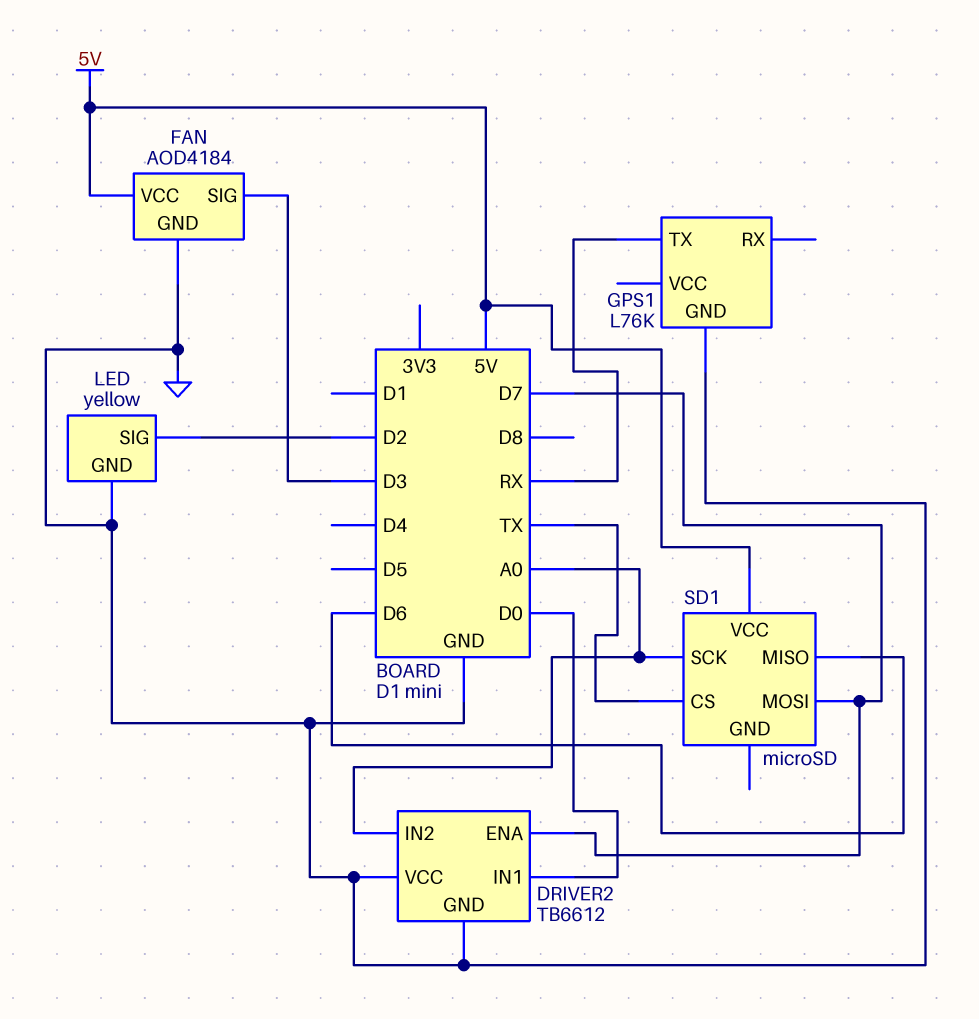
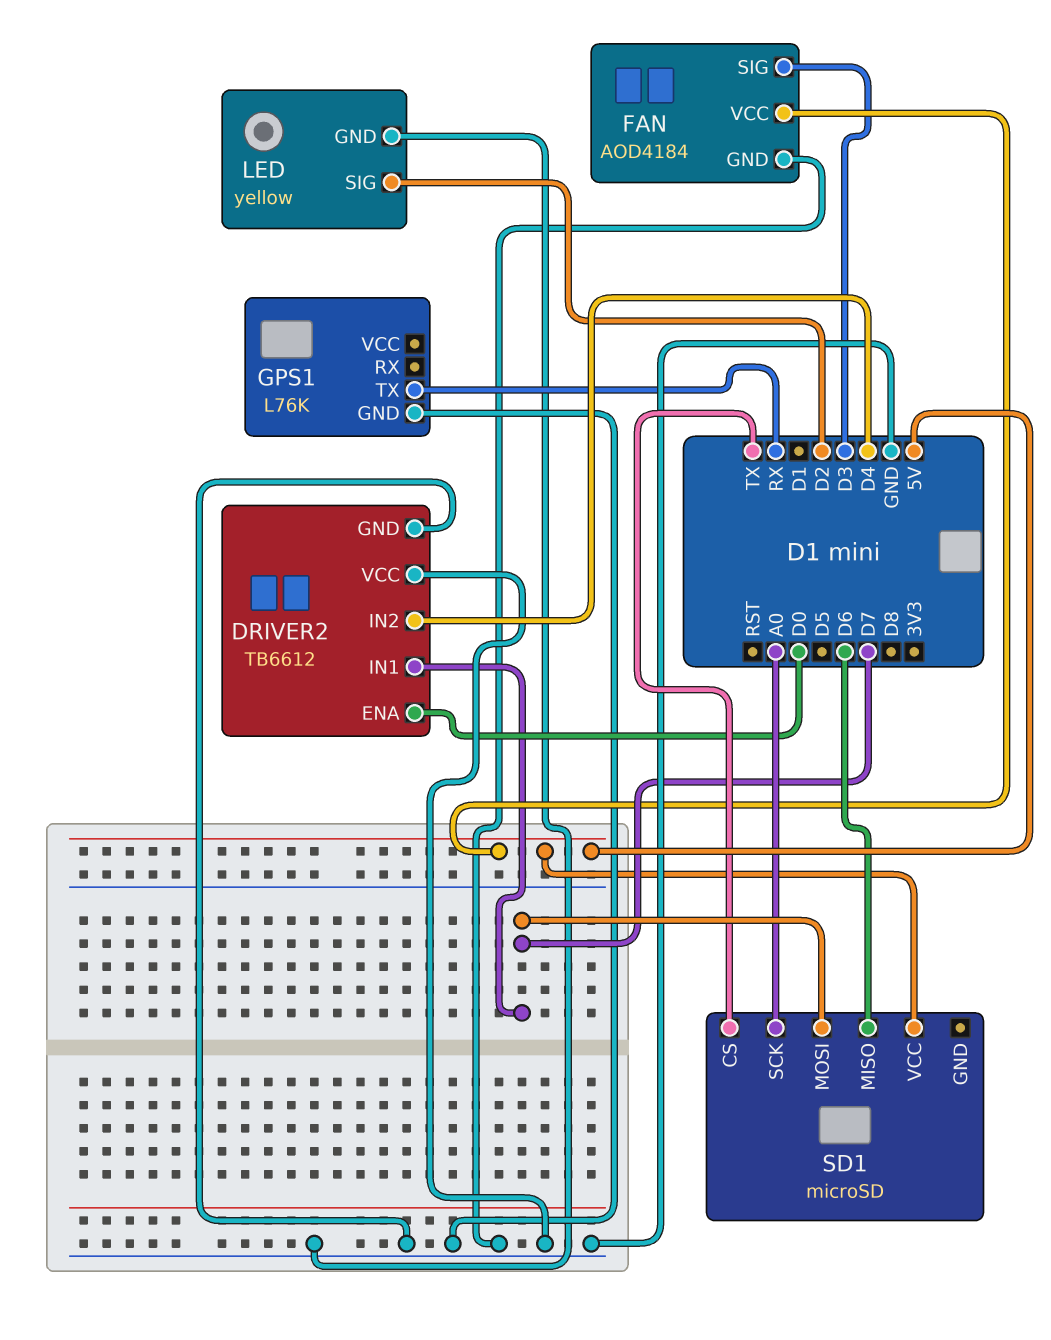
DRIVER2 pin ENA: D7 -> D0
DRIVER2 pin IN1: D0 -> D7
DRIVER2 pin IN2: A0 -> D4

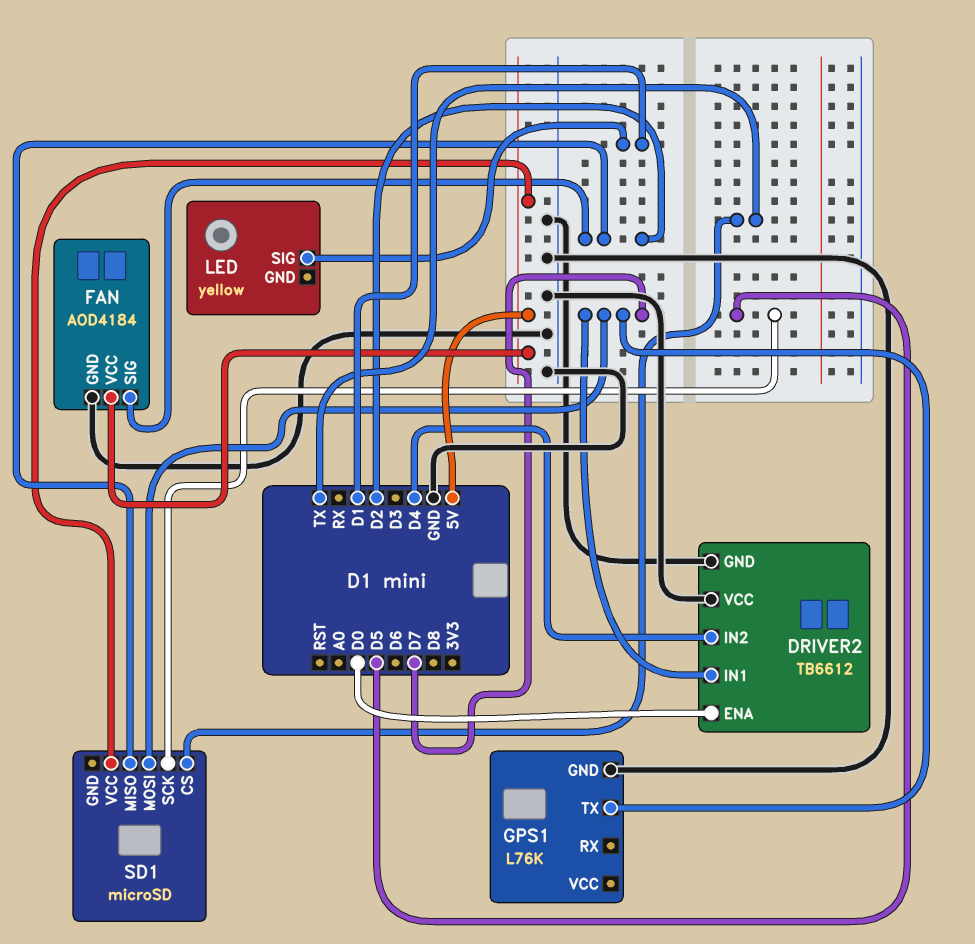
FAN pin SIG: D3 -> D2
GPS1 pin TX: RX -> D7
LED pin GND: GND -> none
LED pin SIG: D2 -> D1
SD1 pin MISO: D6 -> D2
SD1 pin SCK: A0 -> D5

